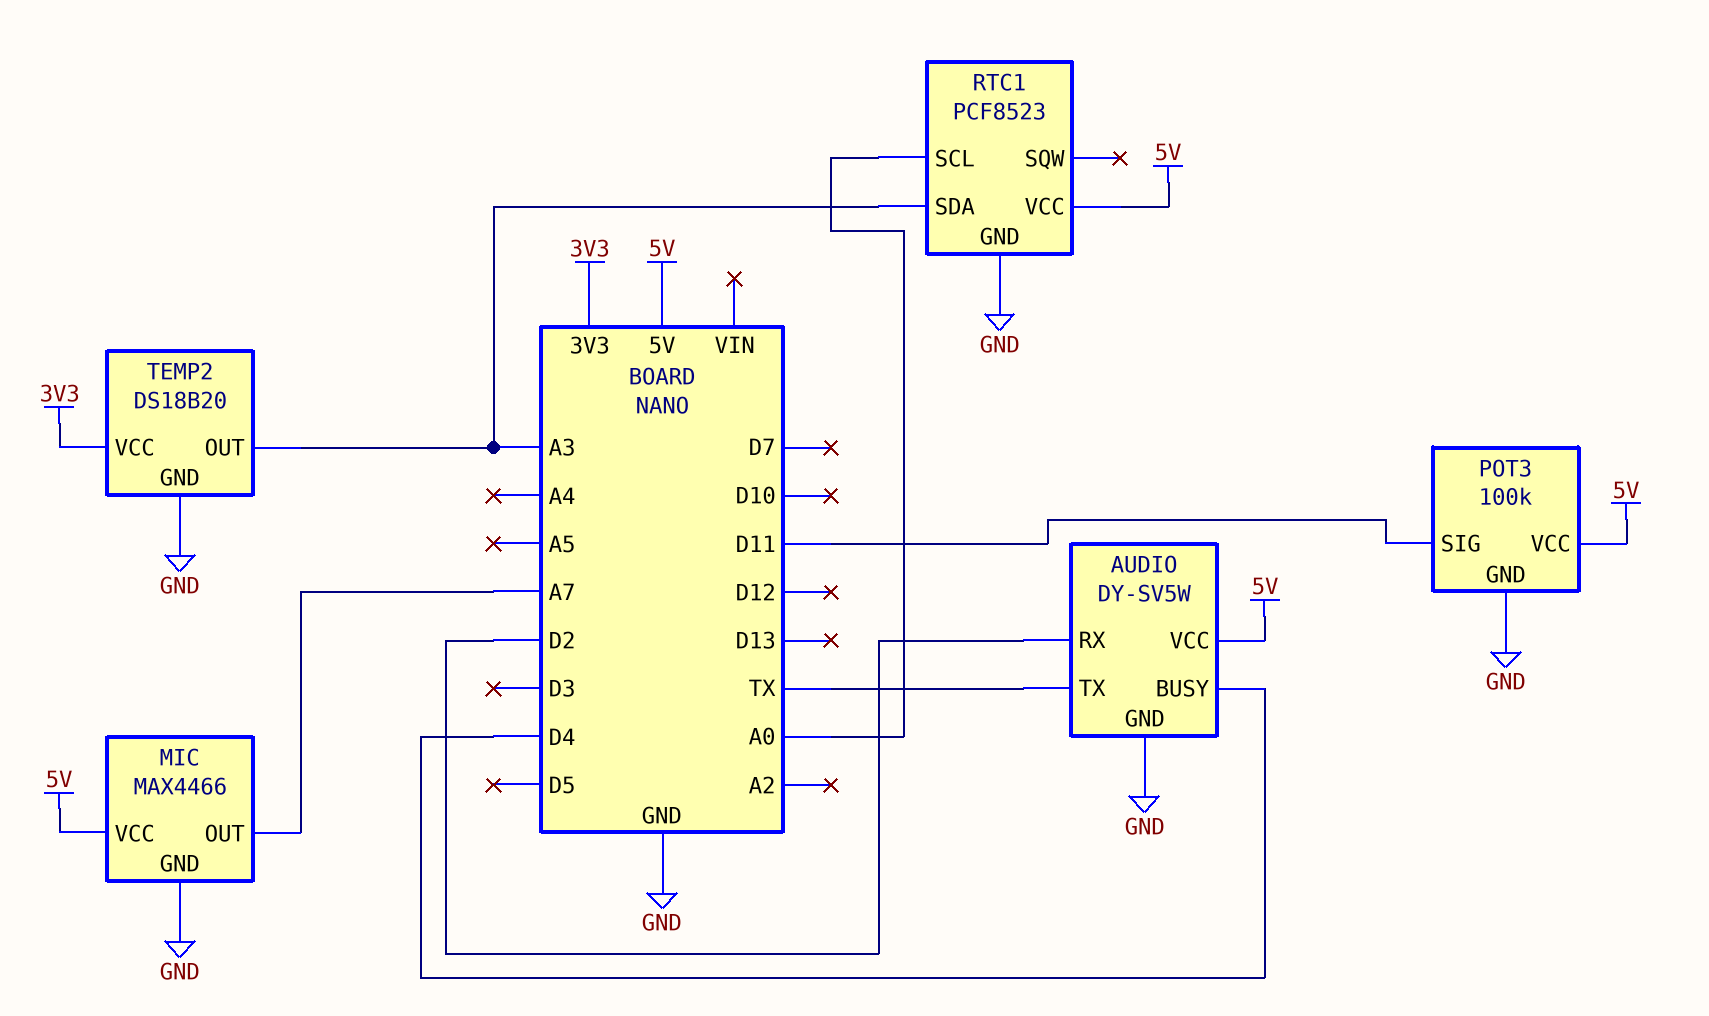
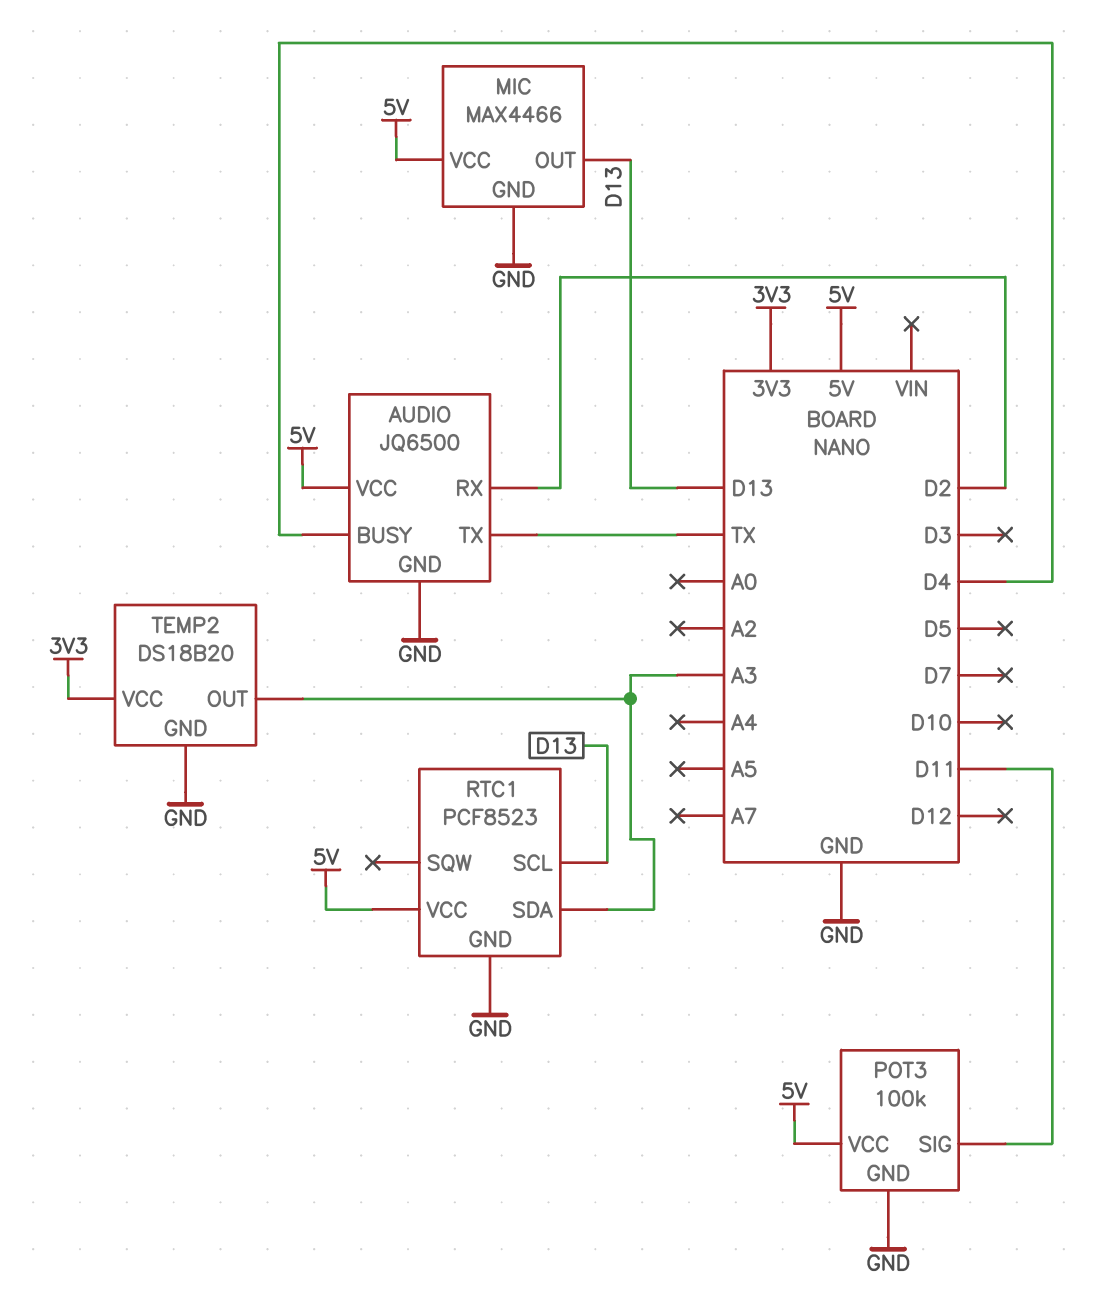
AUDIO: DY-SV5W -> JQ6500
MIC pin OUT: A7 -> D13
RTC1 pin SCL: A0 -> D13

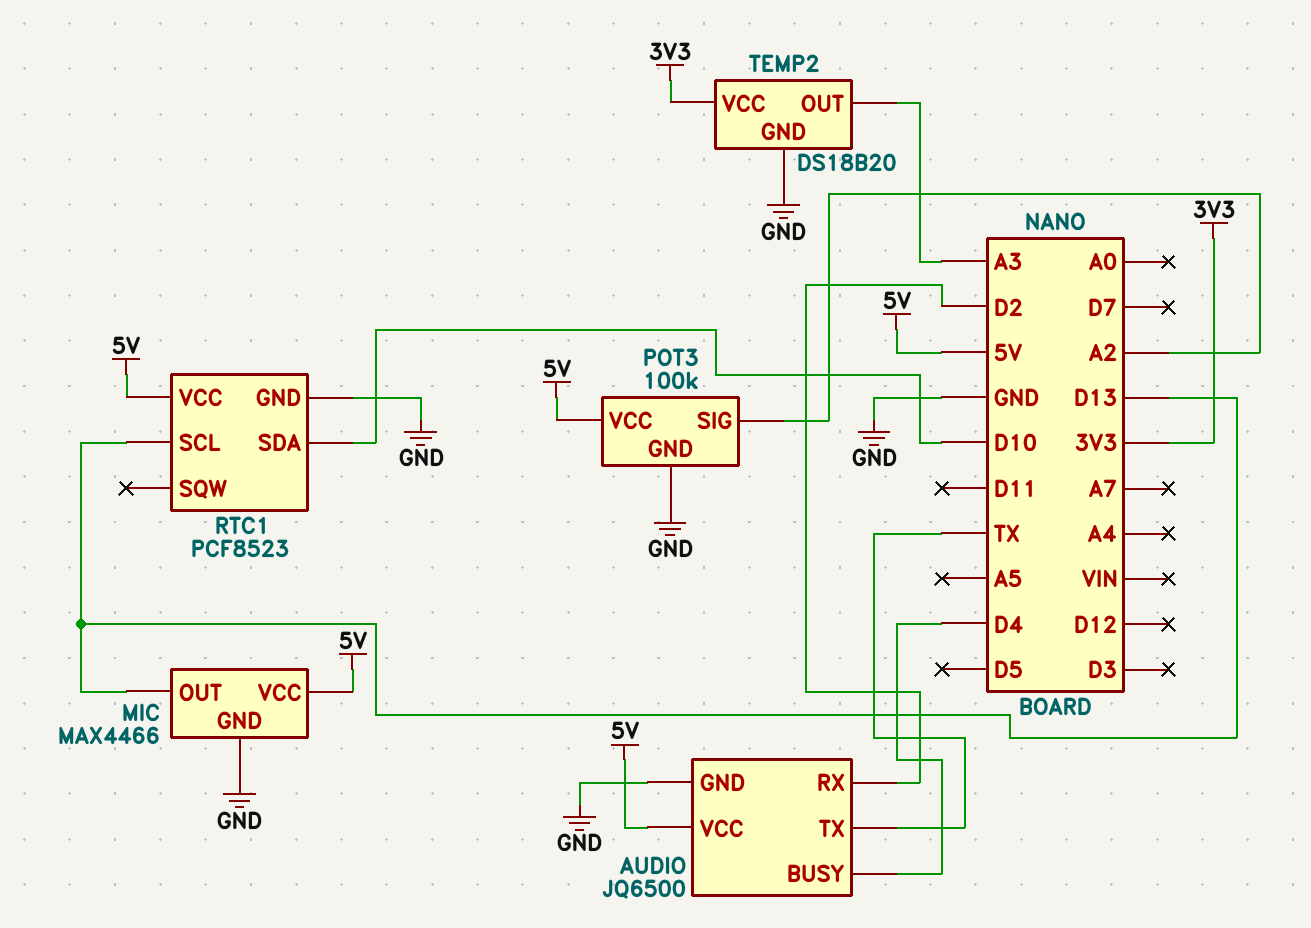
POT3 pin SIG: D11 -> A2
RTC1 pin SDA: A3 -> D10

